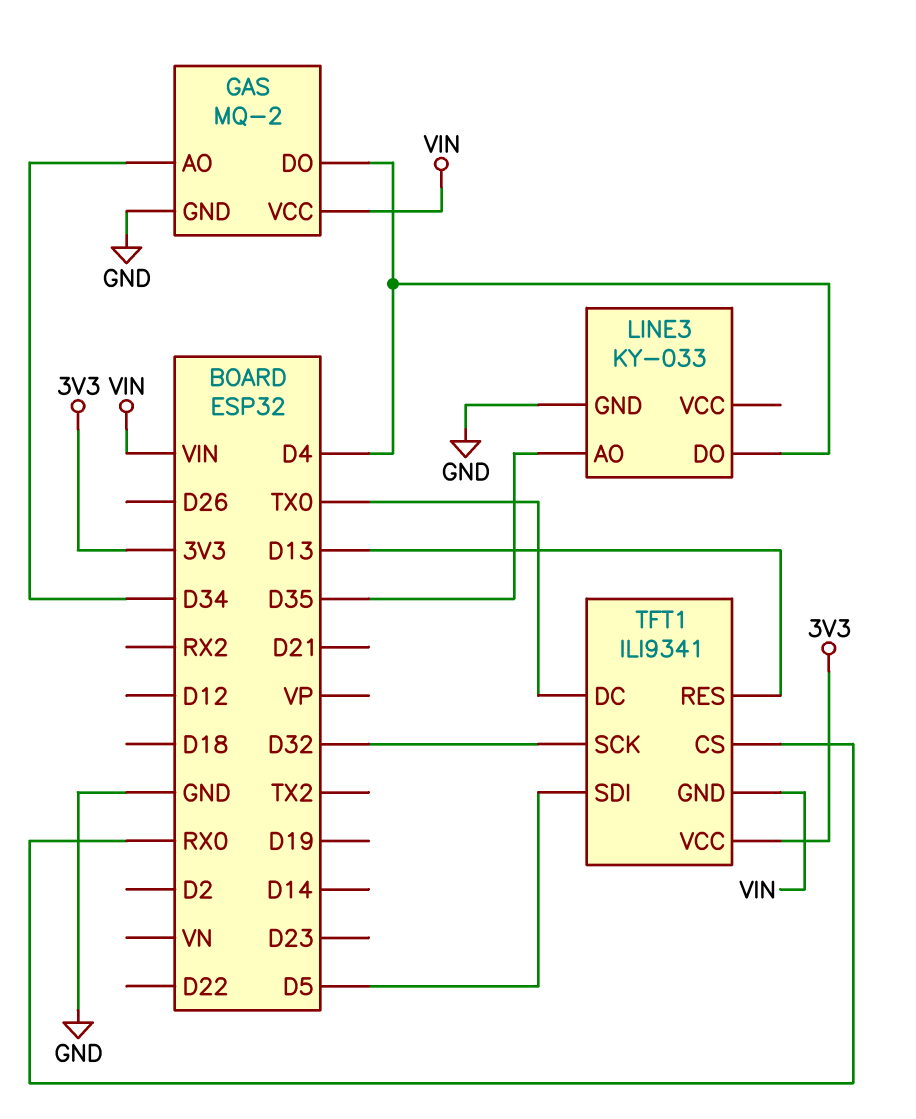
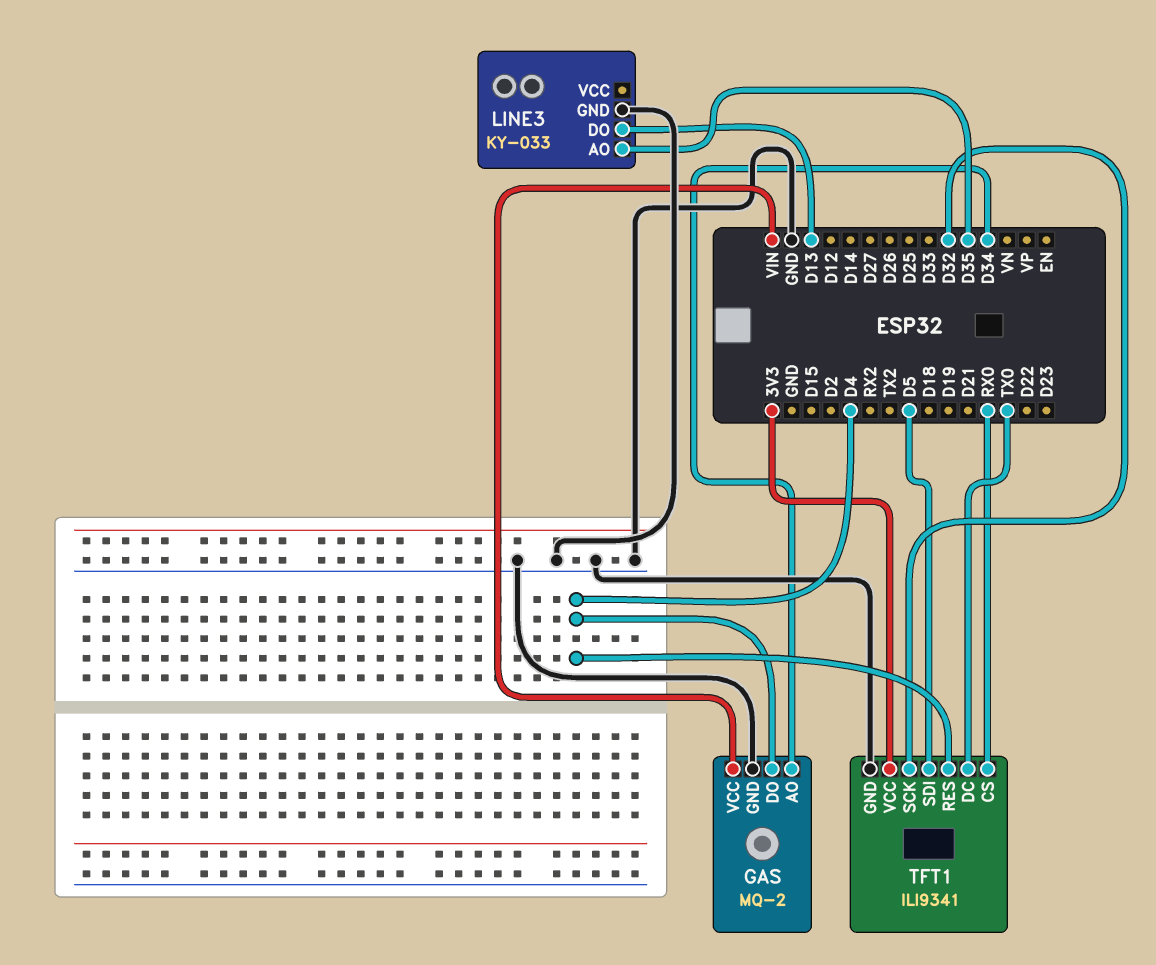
LINE3 pin DO: D4 -> D13
TFT1 pin GND: VIN -> GND
TFT1 pin RES: D13 -> D4

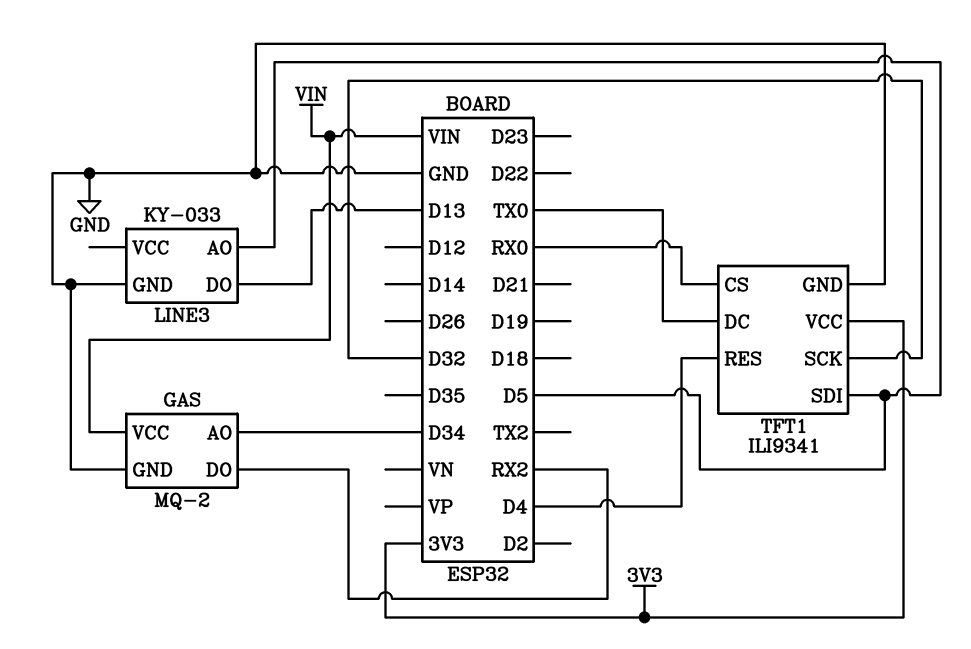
GAS pin DO: D4 -> RX2
LINE3 pin AO: D35 -> D5

